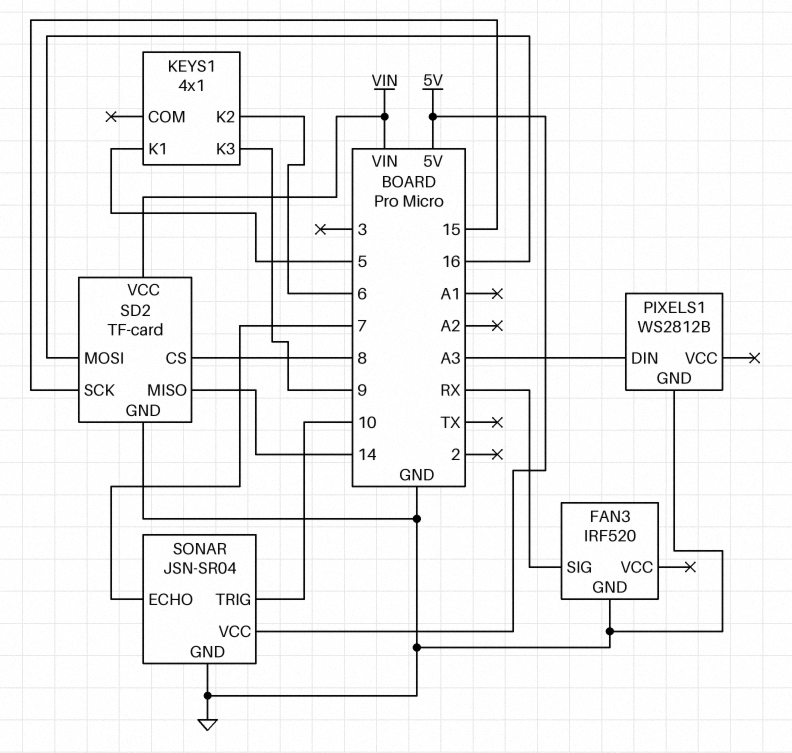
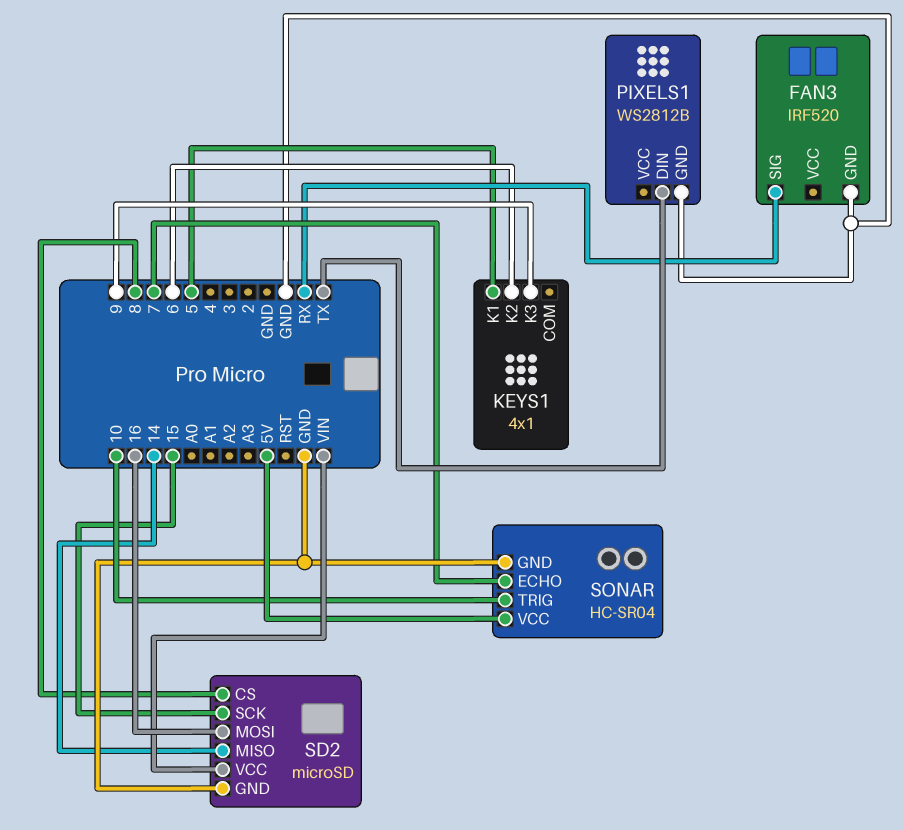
PIXELS1 pin DIN: A3 -> TX
SD2: TF-card -> microSD
SONAR: JSN-SR04 -> HC-SR04

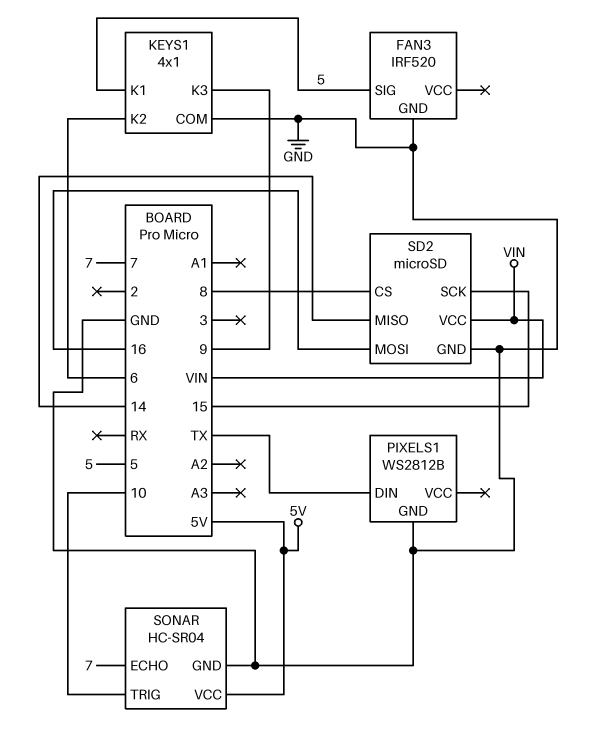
FAN3 pin SIG: RX -> 5
KEYS1 pin COM: none -> GND

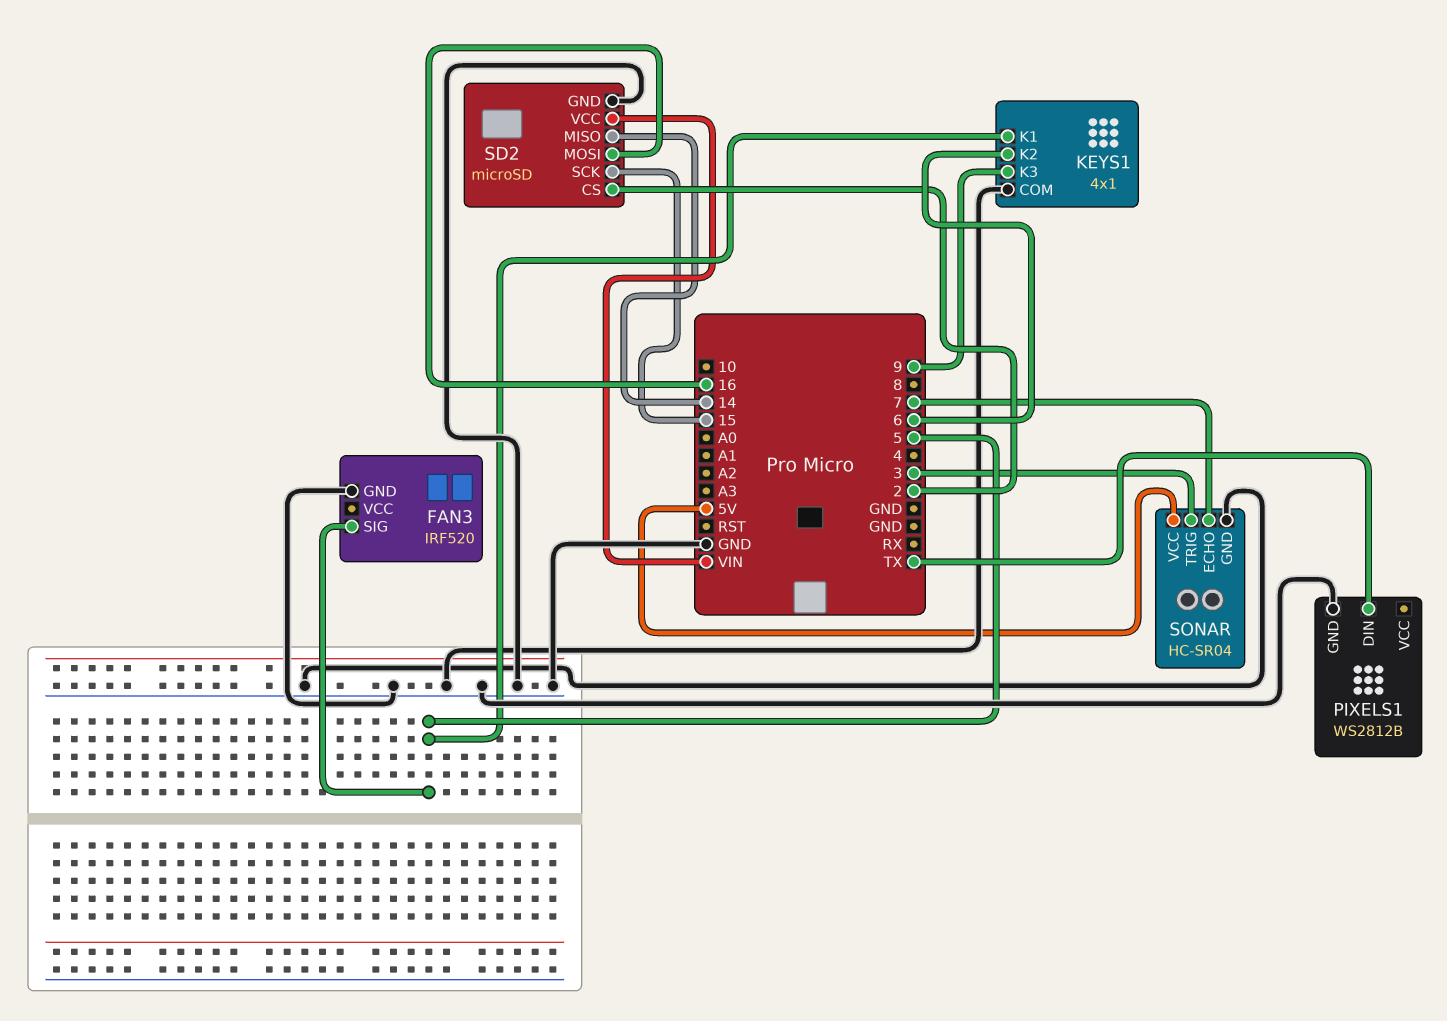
SD2 pin CS: 8 -> 2
SONAR pin TRIG: 10 -> 3

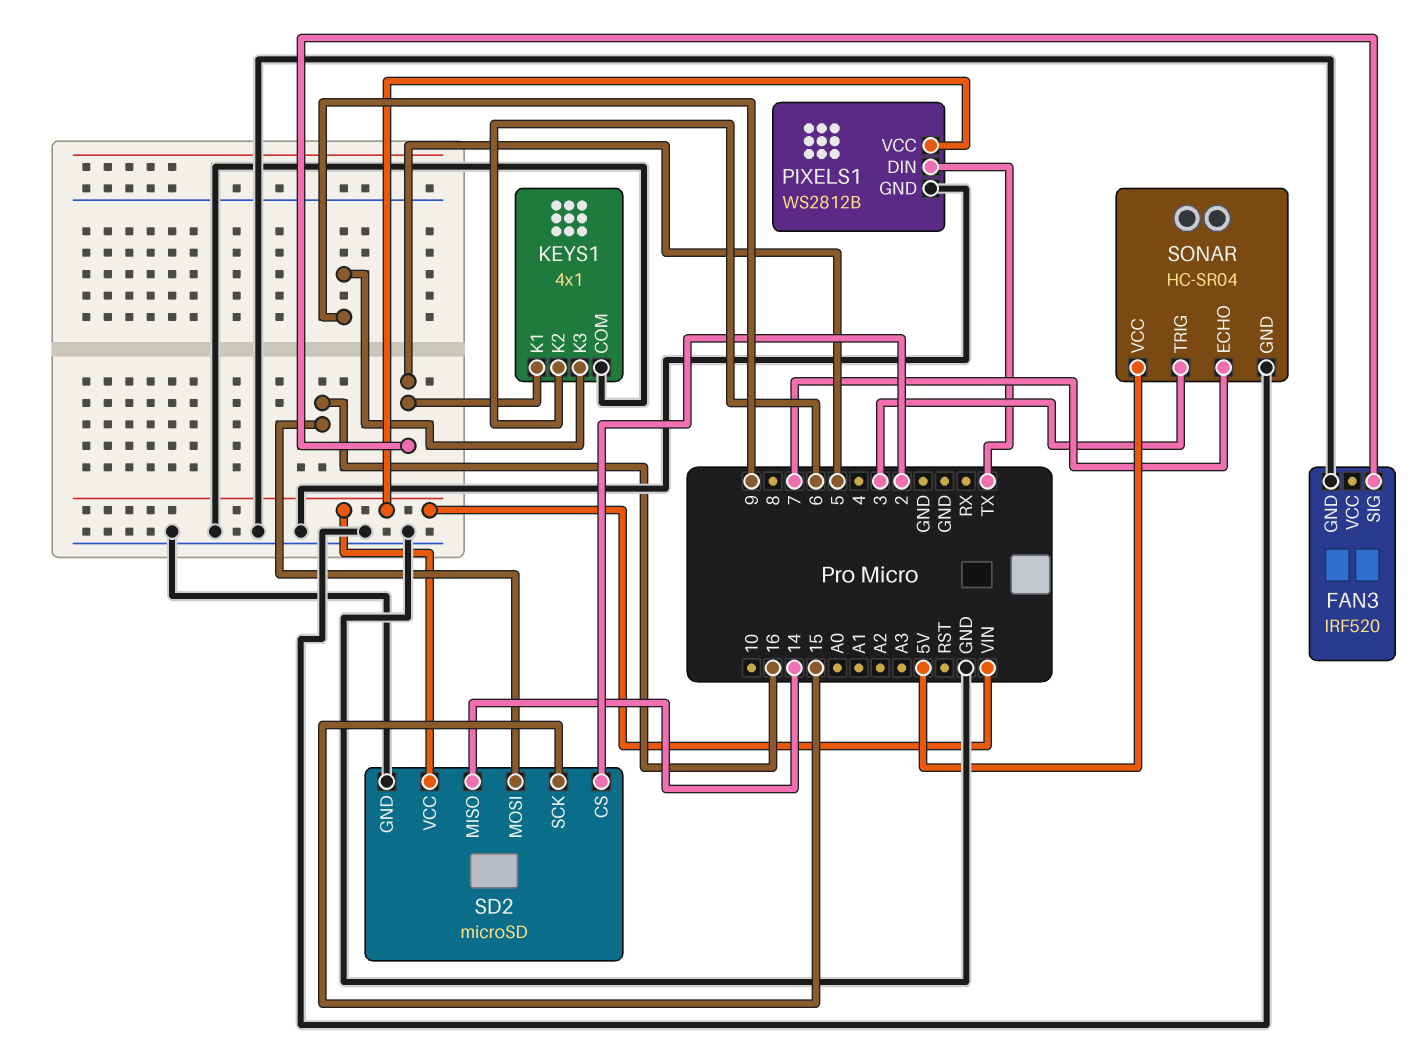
PIXELS1 pin VCC: none -> VIN

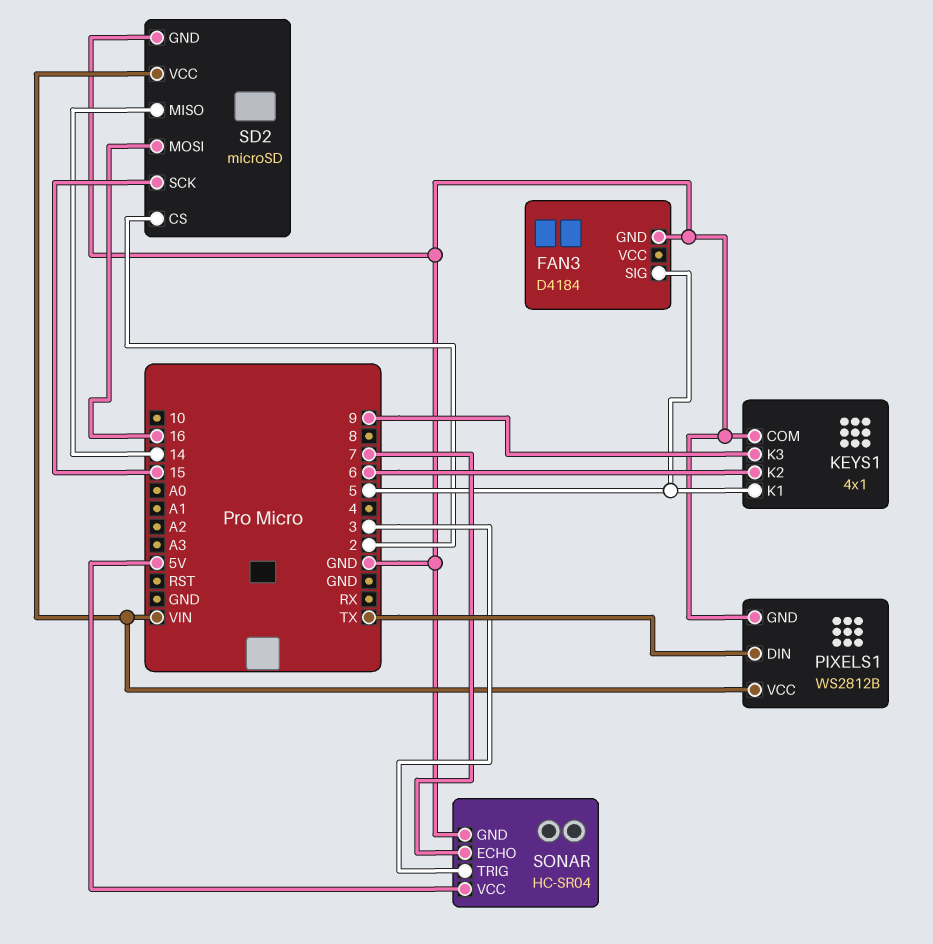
FAN3: IRF520 -> D4184

